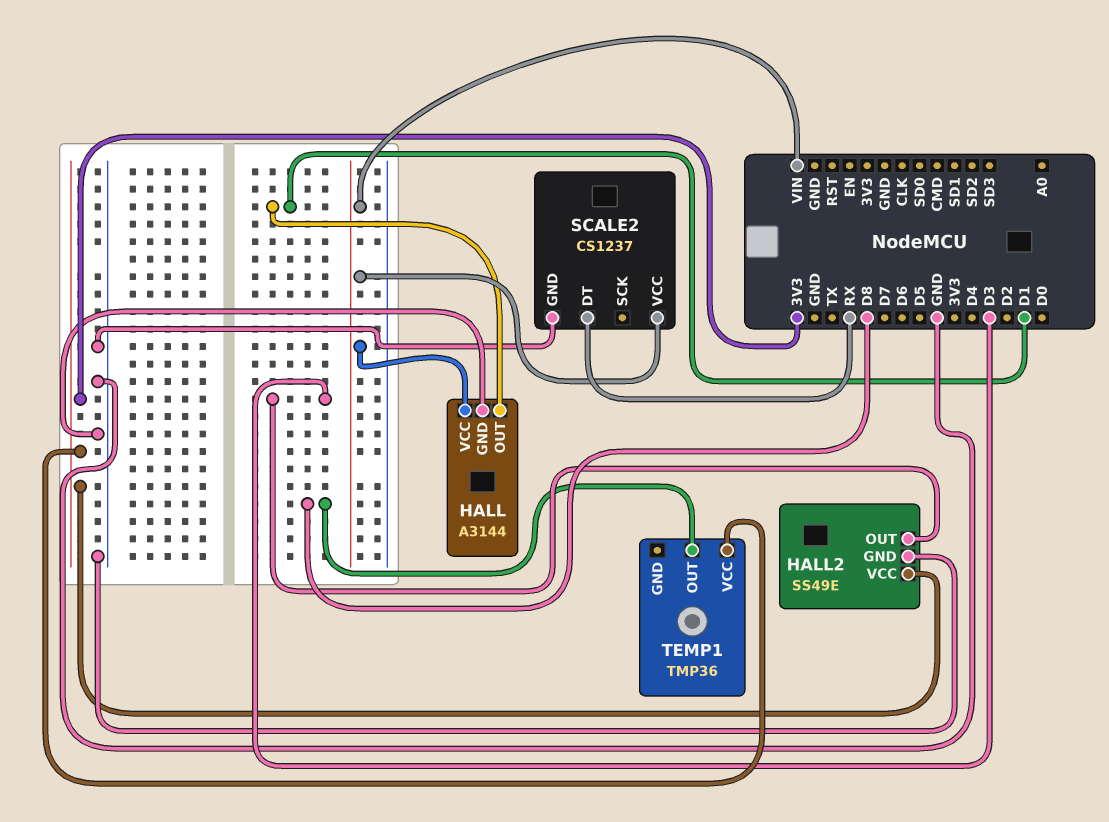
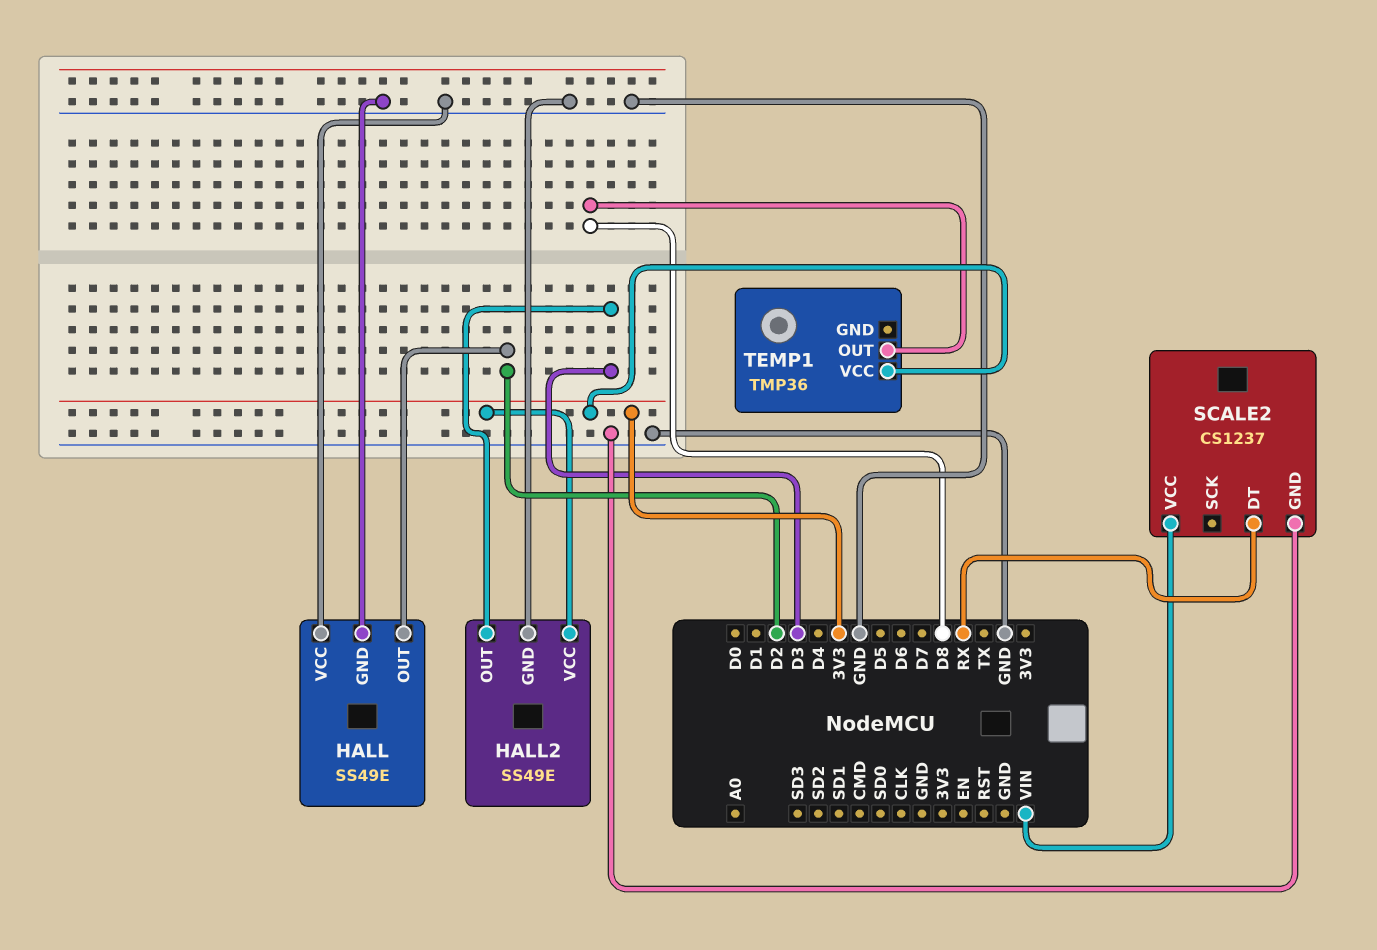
HALL: A3144 -> SS49E
HALL pin OUT: D1 -> D2
HALL pin VCC: VIN -> GND

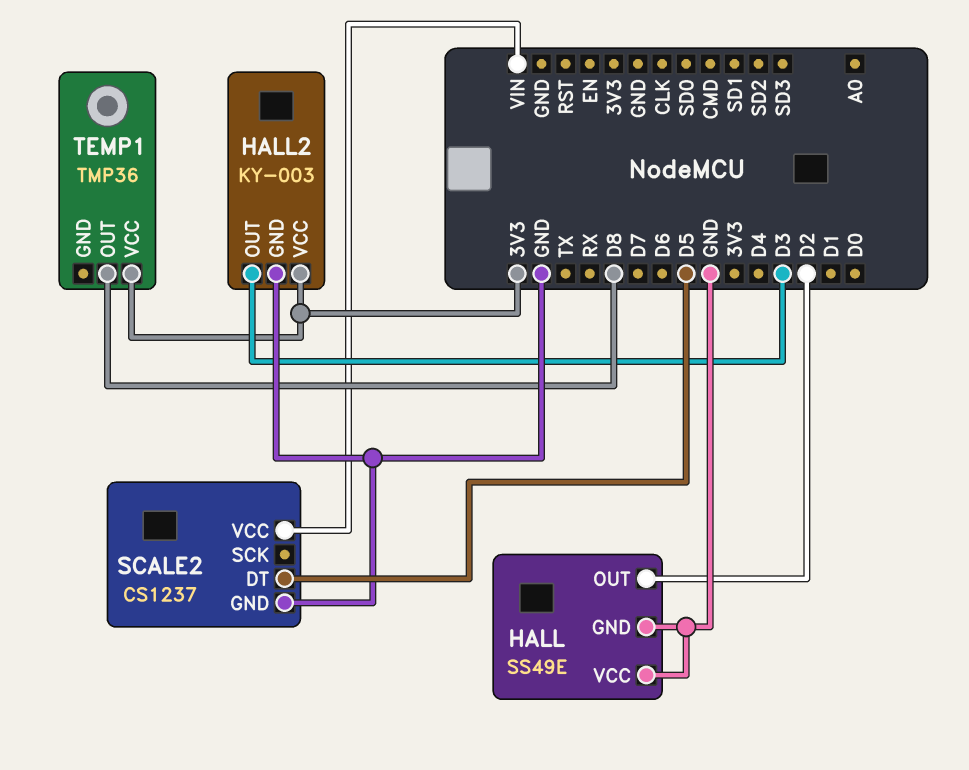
HALL2: SS49E -> KY-003
SCALE2 pin DT: RX -> D5

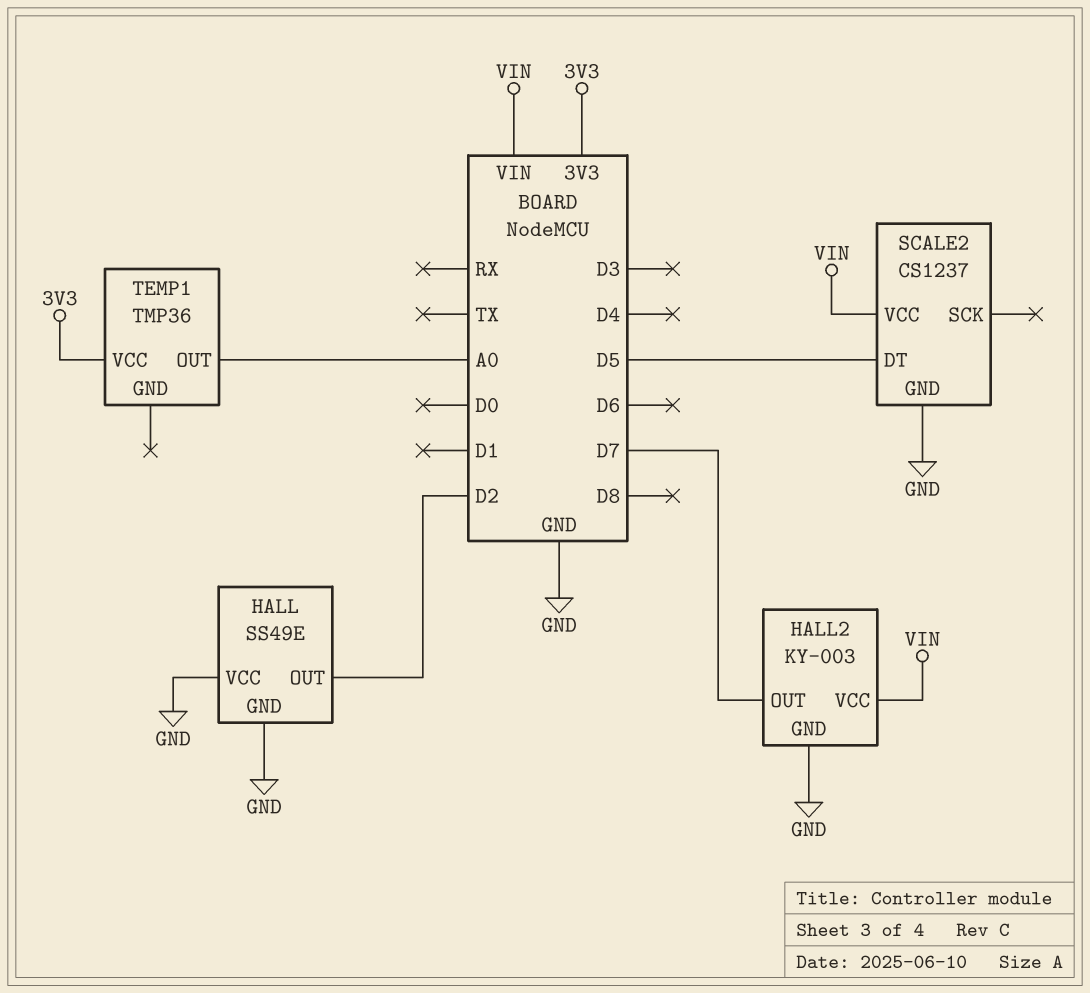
HALL2 pin OUT: D3 -> D7
HALL2 pin VCC: 3V3 -> VIN
TEMP1 pin OUT: D8 -> A0

